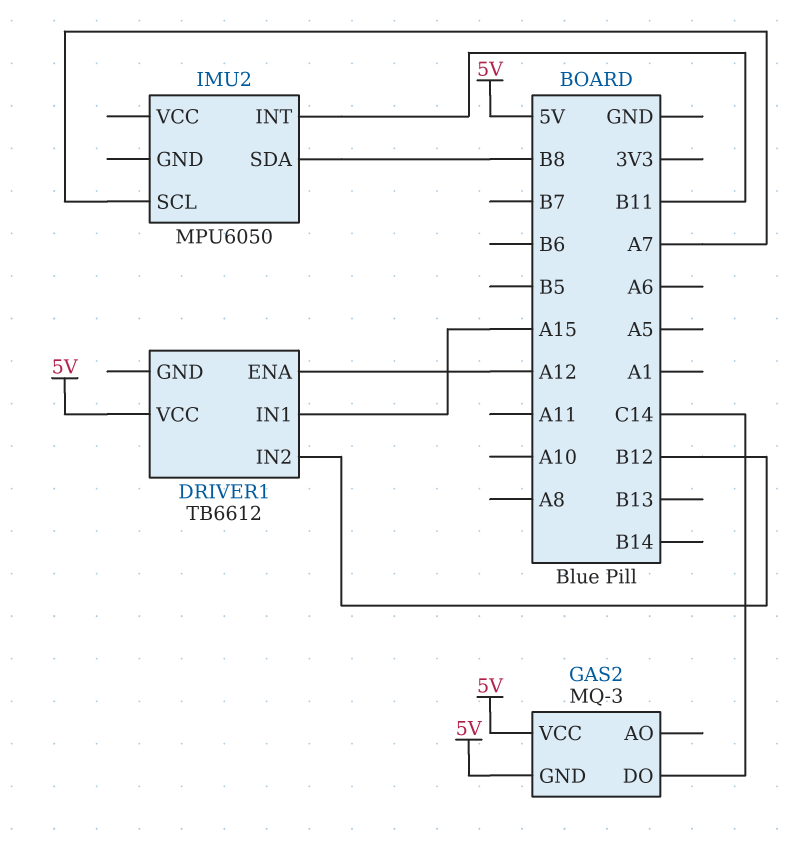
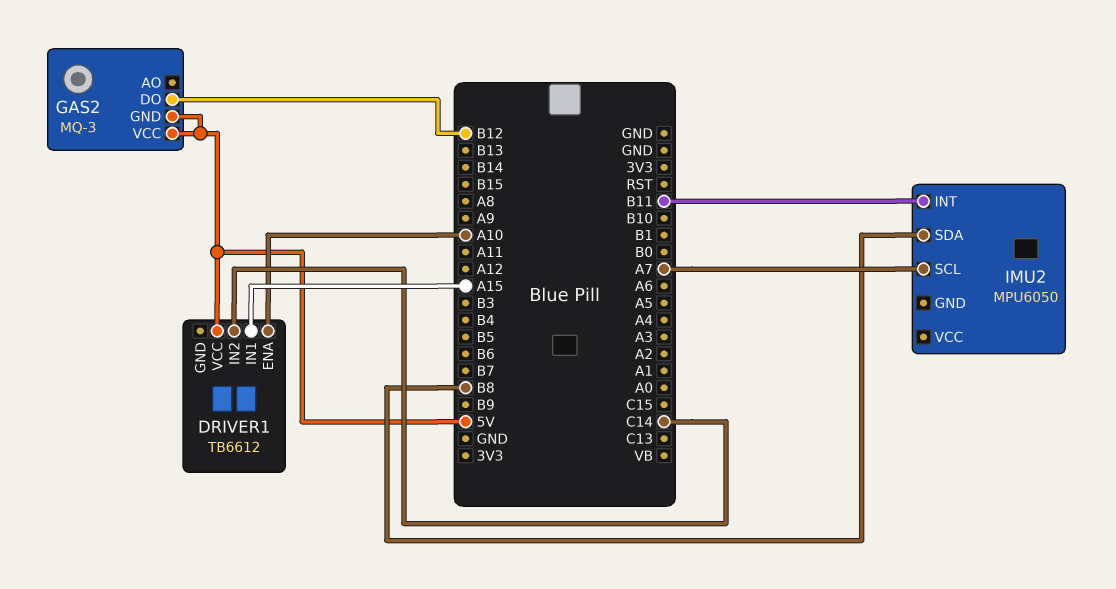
DRIVER1 pin ENA: A12 -> A10
DRIVER1 pin IN2: B12 -> C14
GAS2 pin DO: C14 -> B12

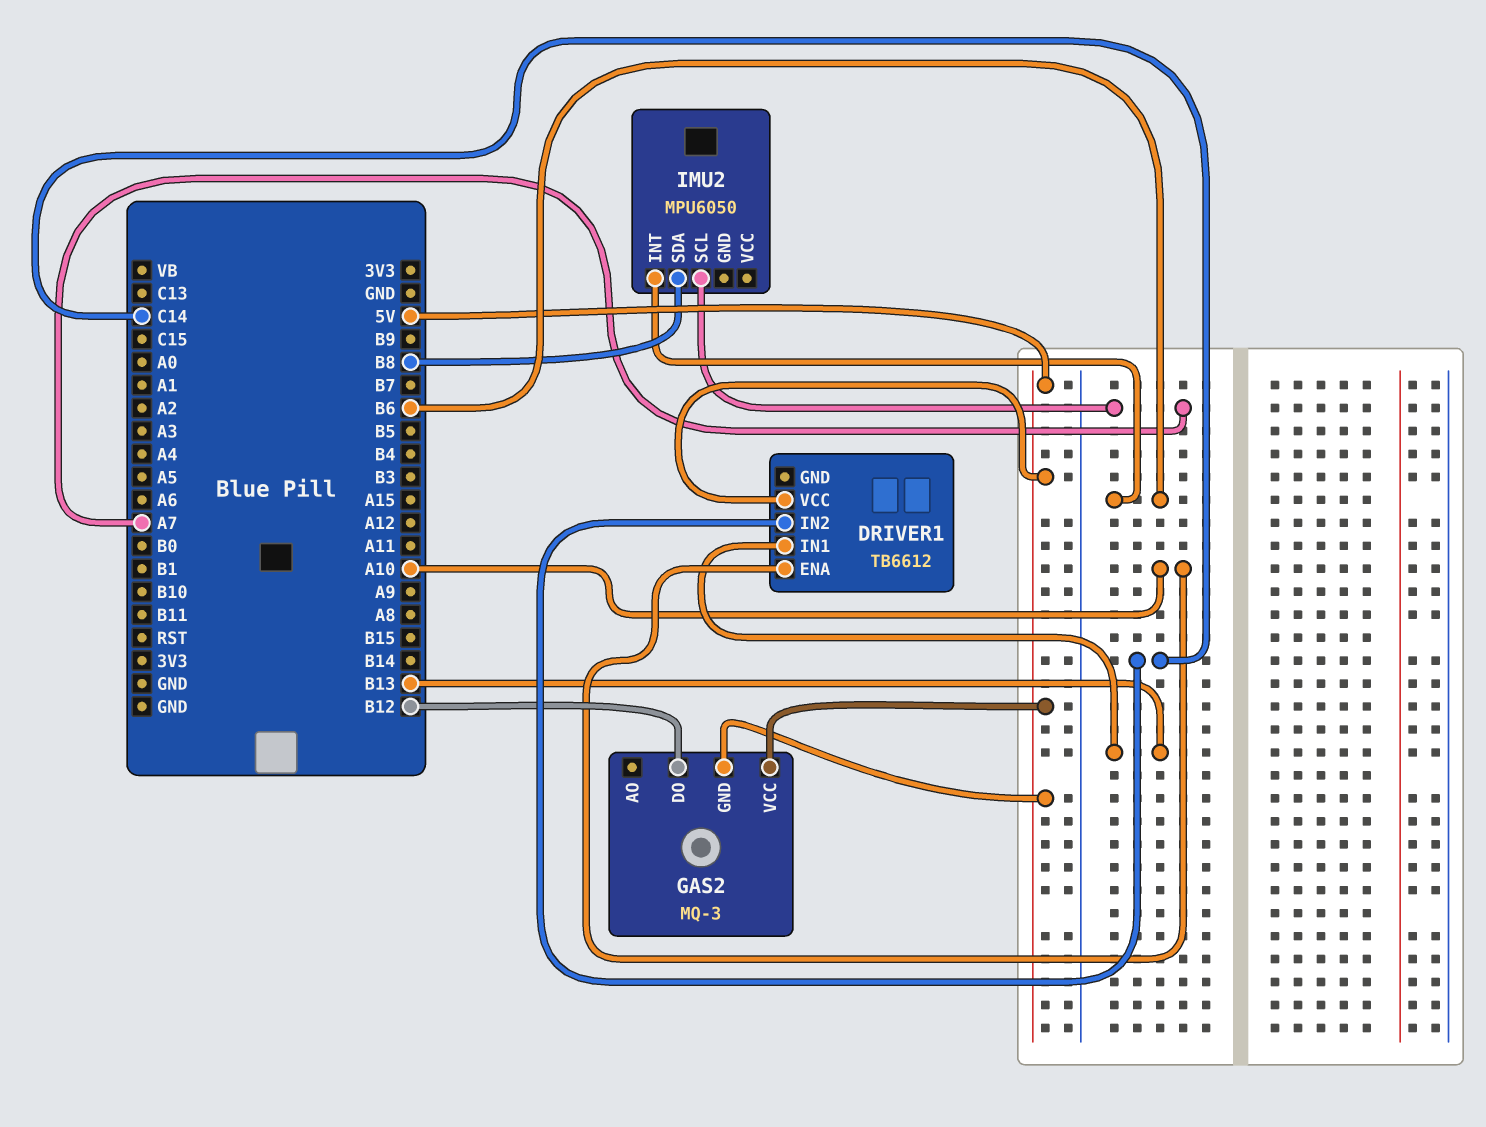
DRIVER1 pin IN1: A15 -> B13
IMU2 pin INT: B11 -> B6

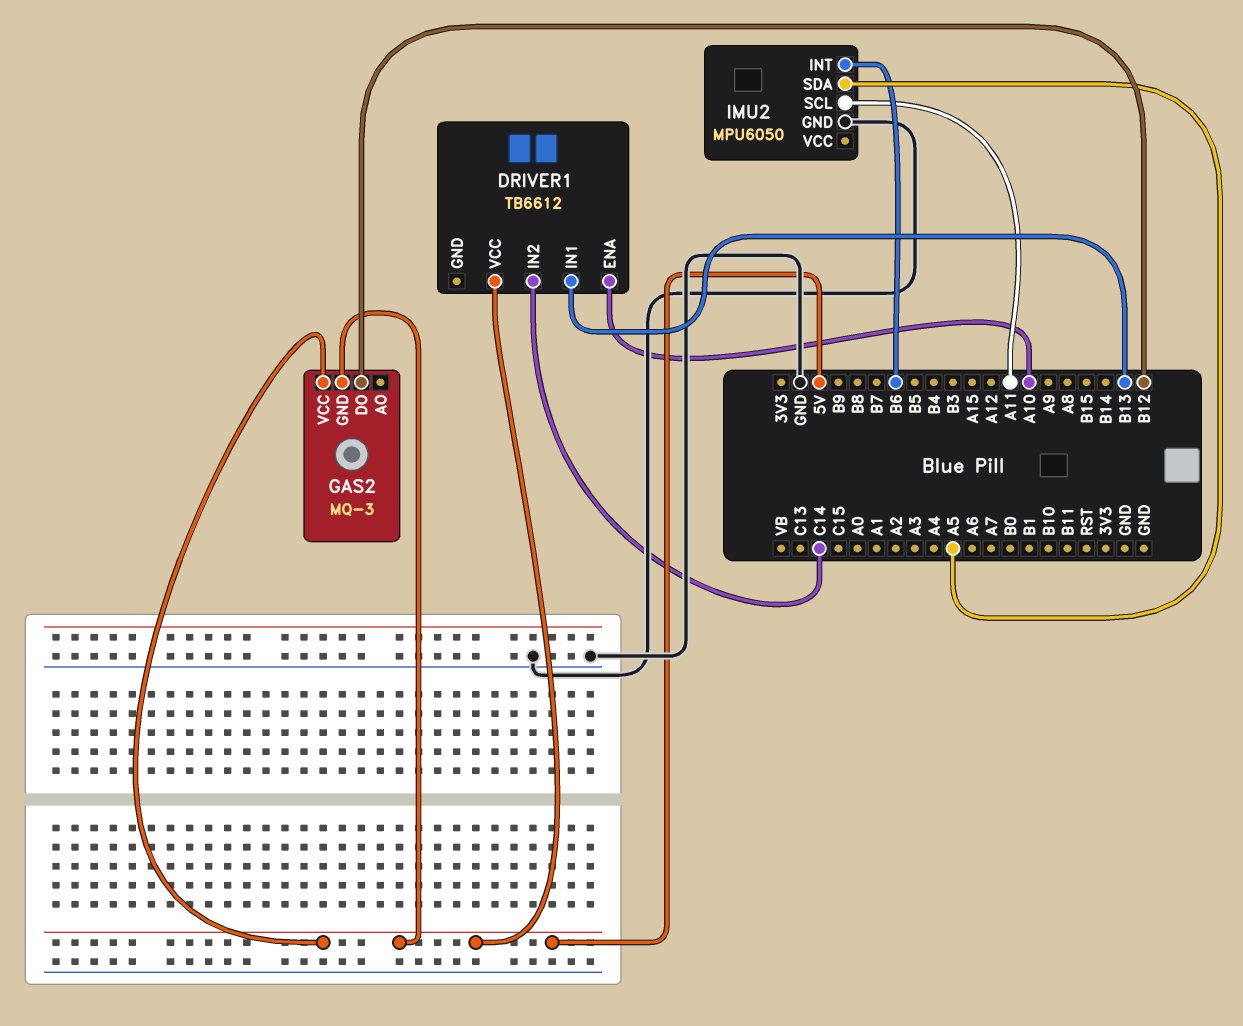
IMU2 pin GND: none -> GND
IMU2 pin SCL: A7 -> A11
IMU2 pin SDA: B8 -> A5

